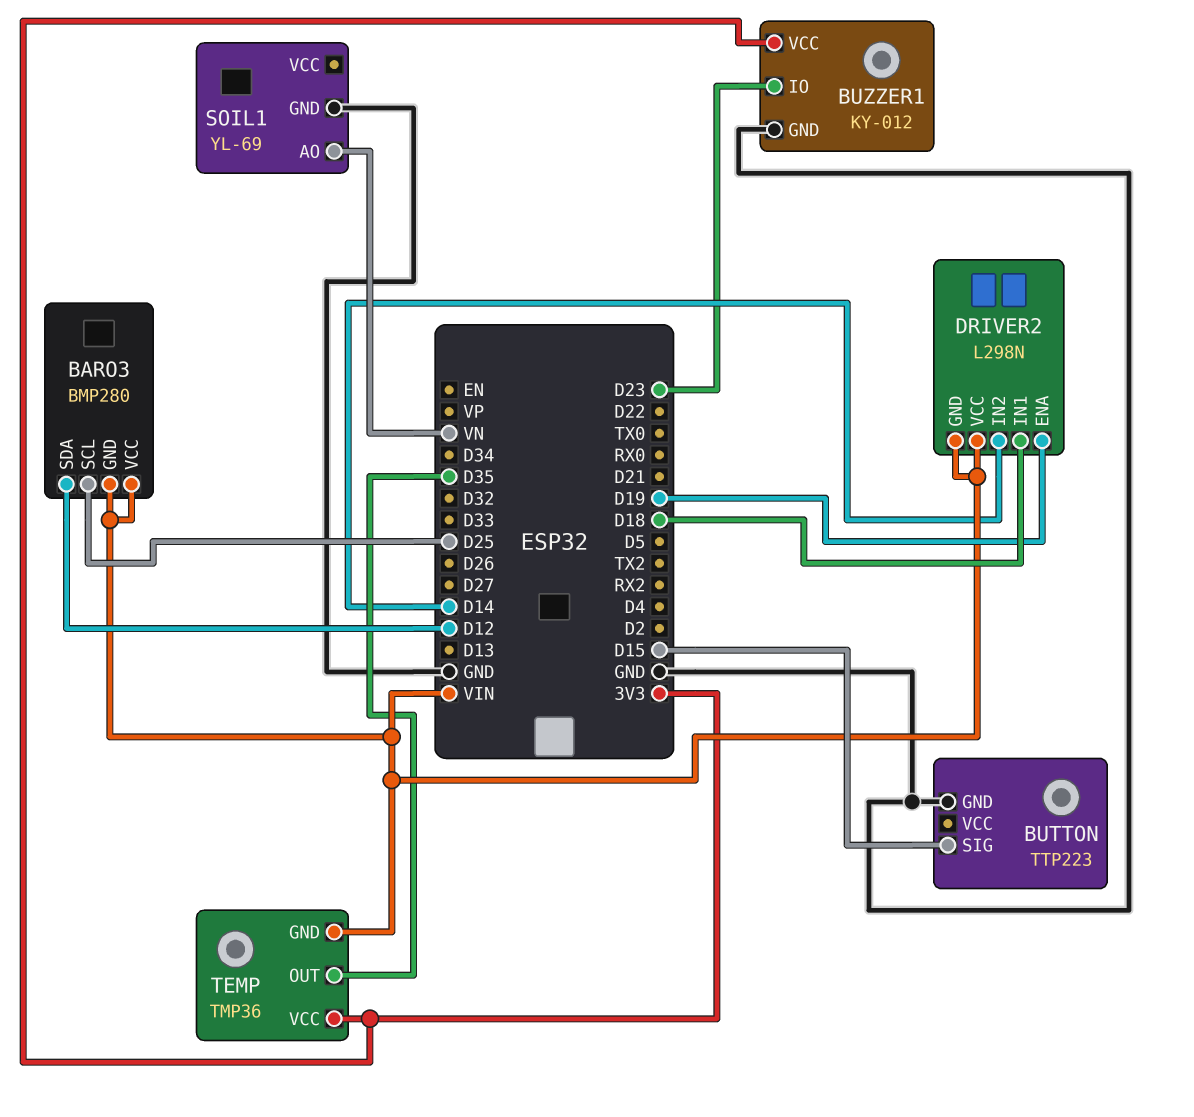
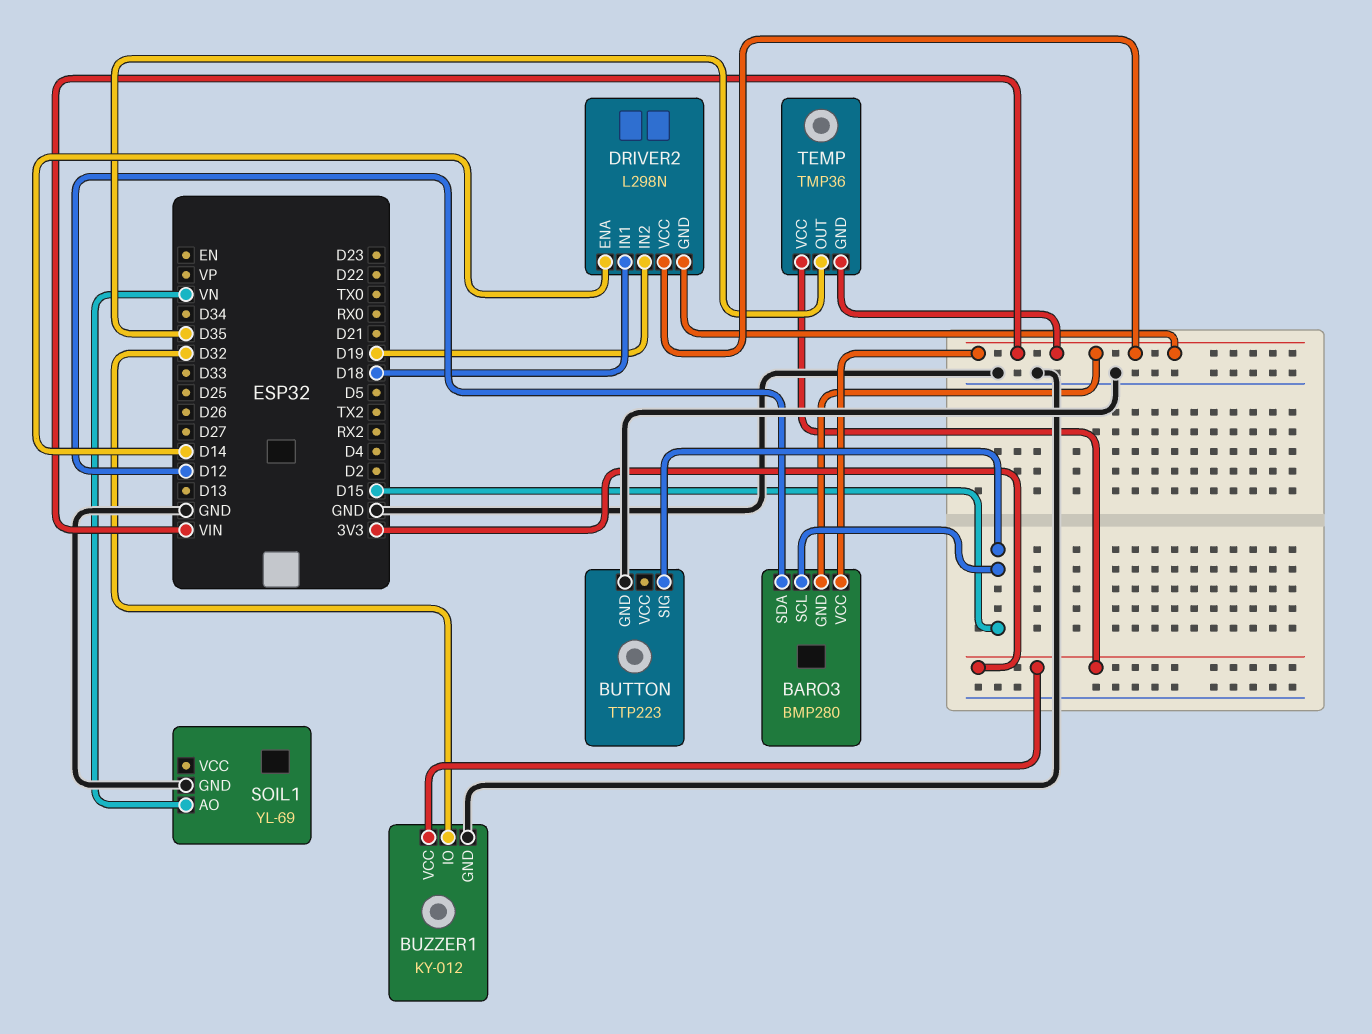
BARO3 pin SCL: D25 -> D15
BUZZER1 pin IO: D23 -> D32
DRIVER2 pin ENA: D19 -> D14
DRIVER2 pin IN2: D14 -> D19

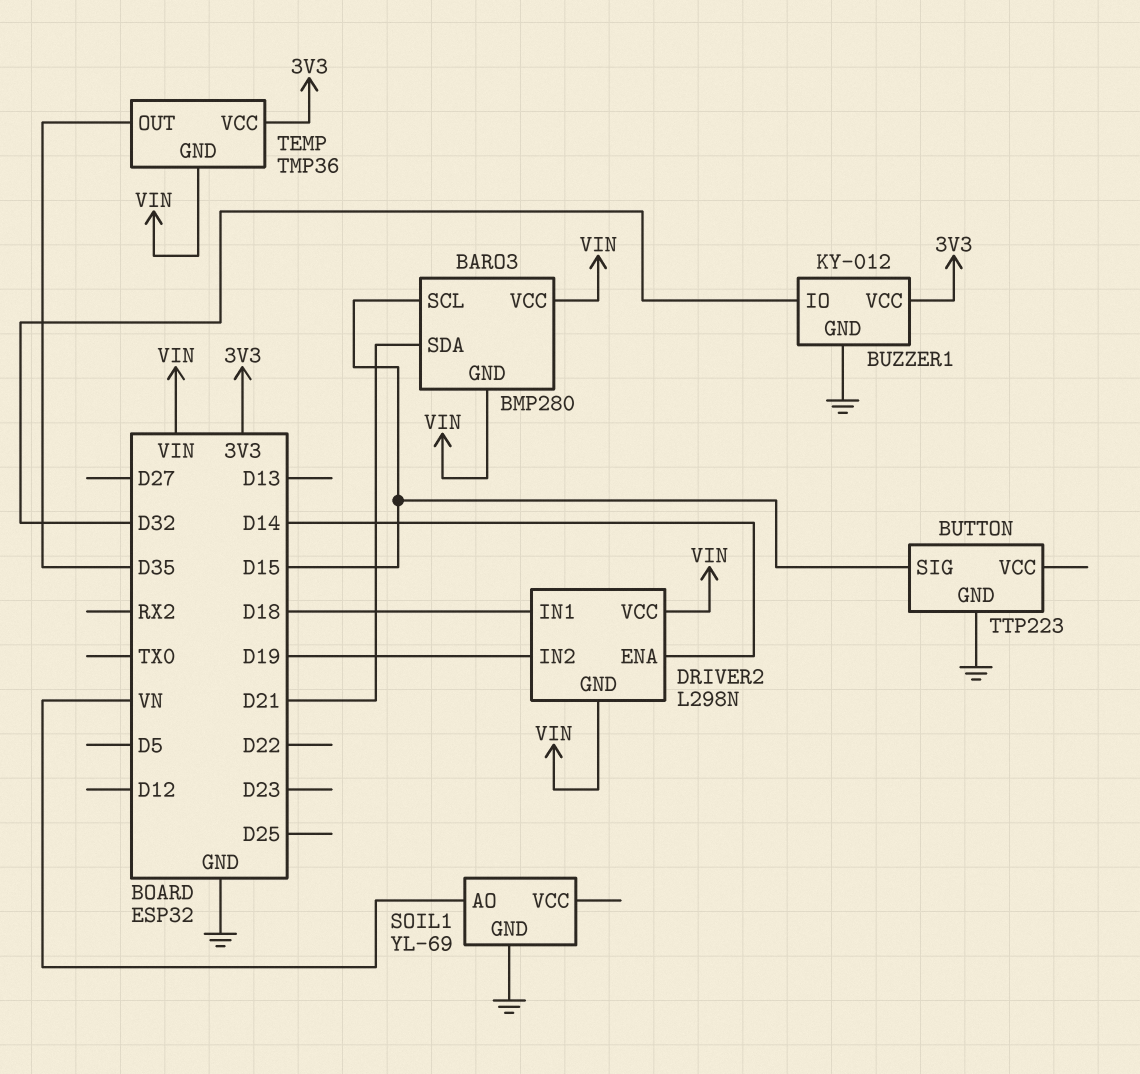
BARO3 pin SDA: D12 -> D21

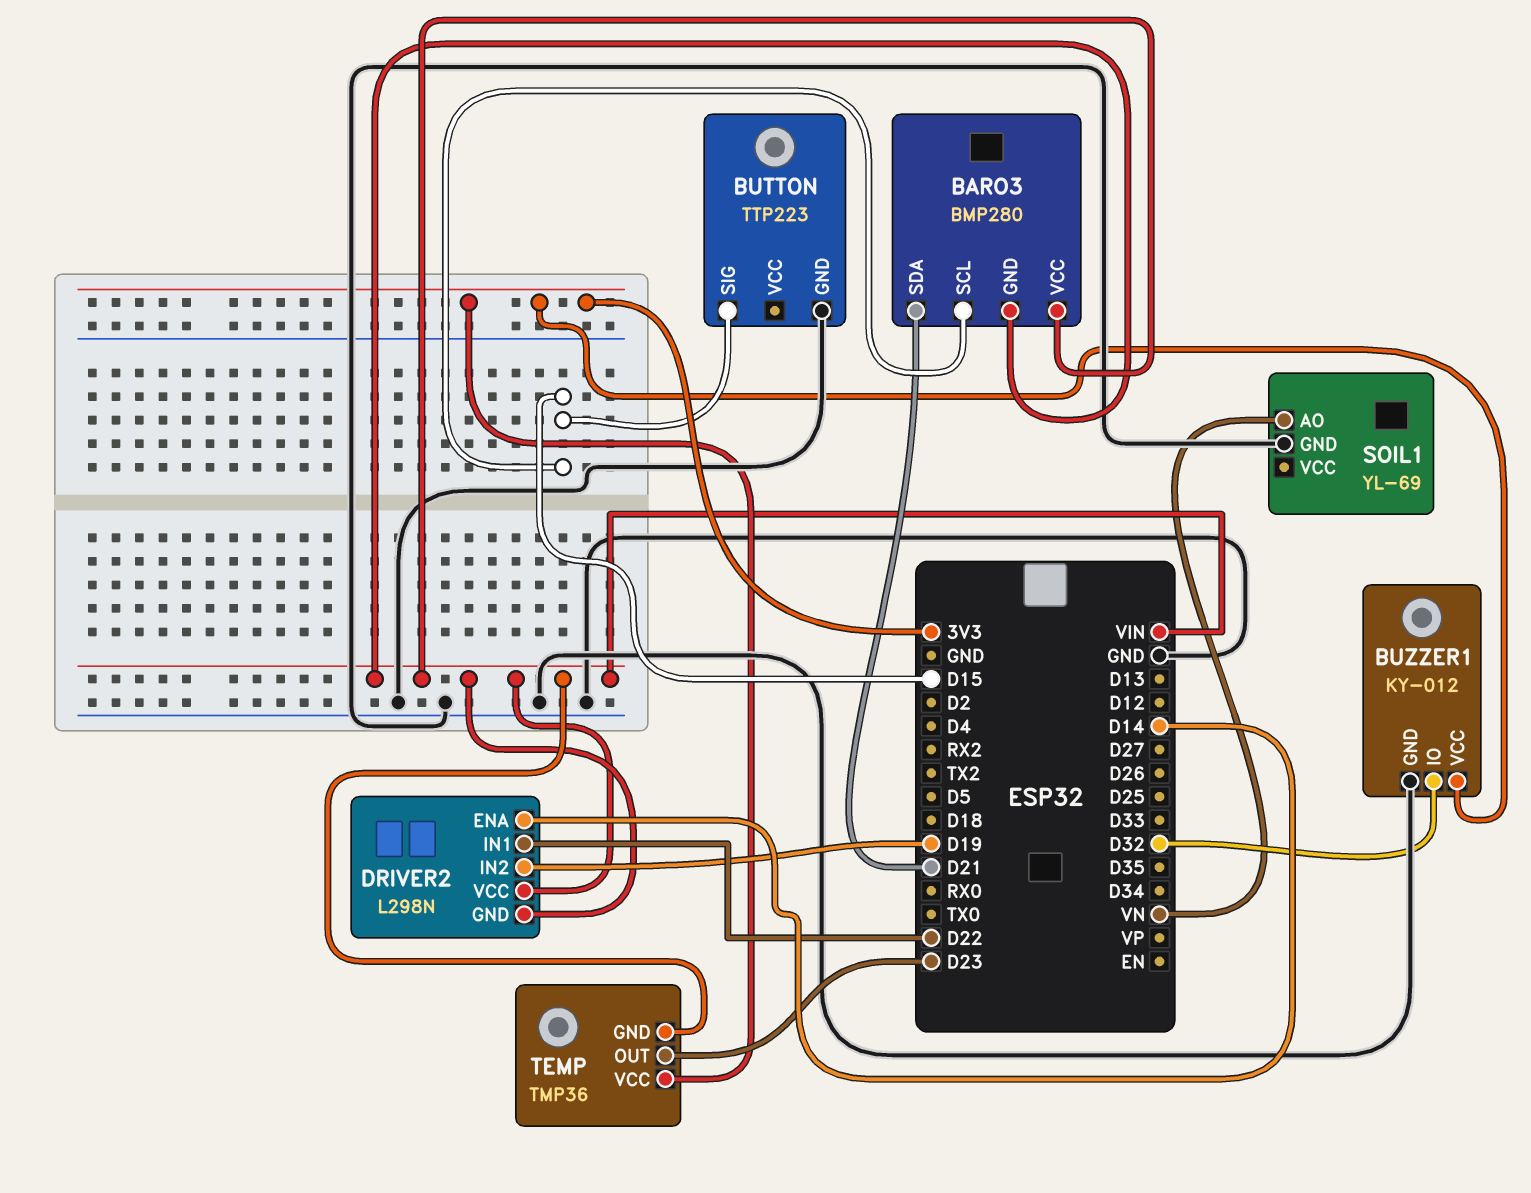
DRIVER2 pin IN1: D18 -> D22
TEMP pin OUT: D35 -> D23

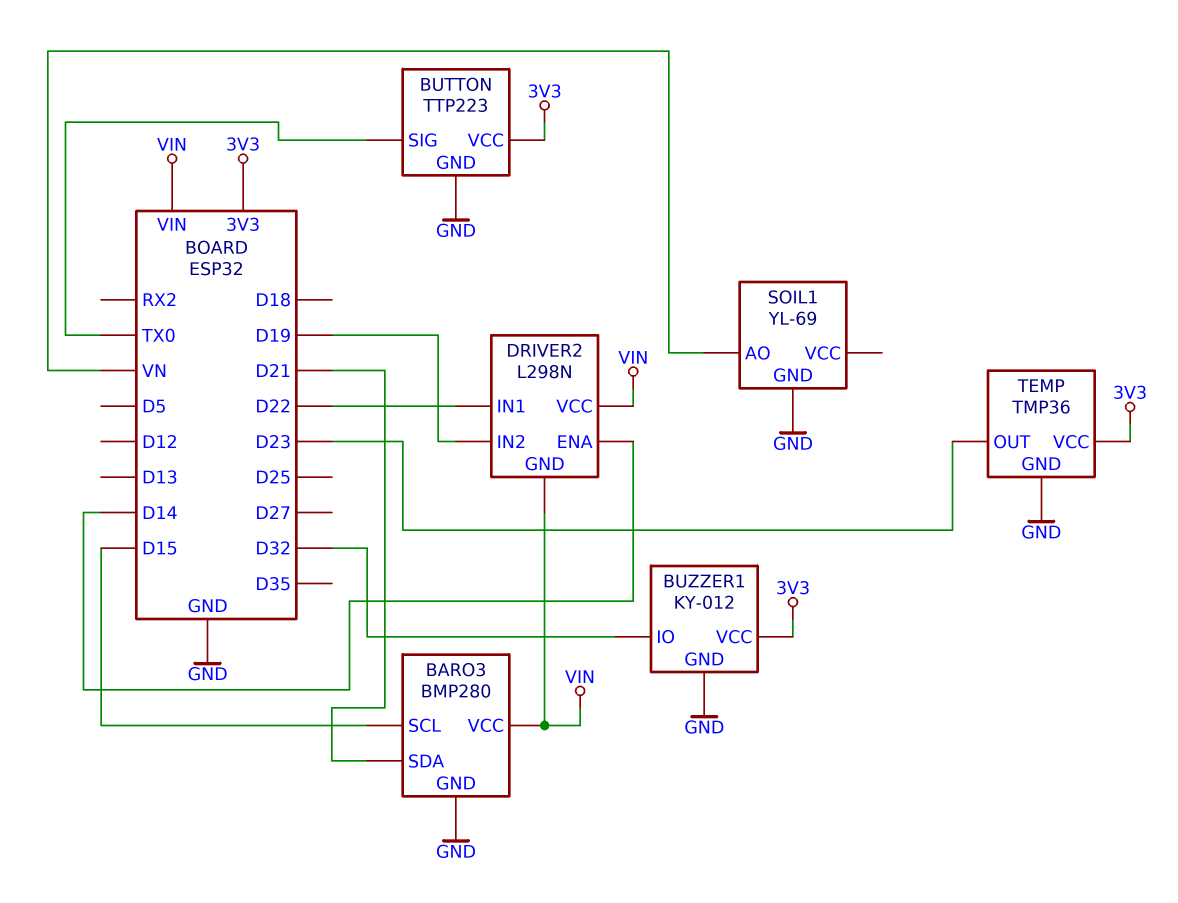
BARO3 pin GND: VIN -> GND
BUTTON pin SIG: D15 -> TX0
BUTTON pin VCC: none -> 3V3
TEMP pin GND: VIN -> GND

